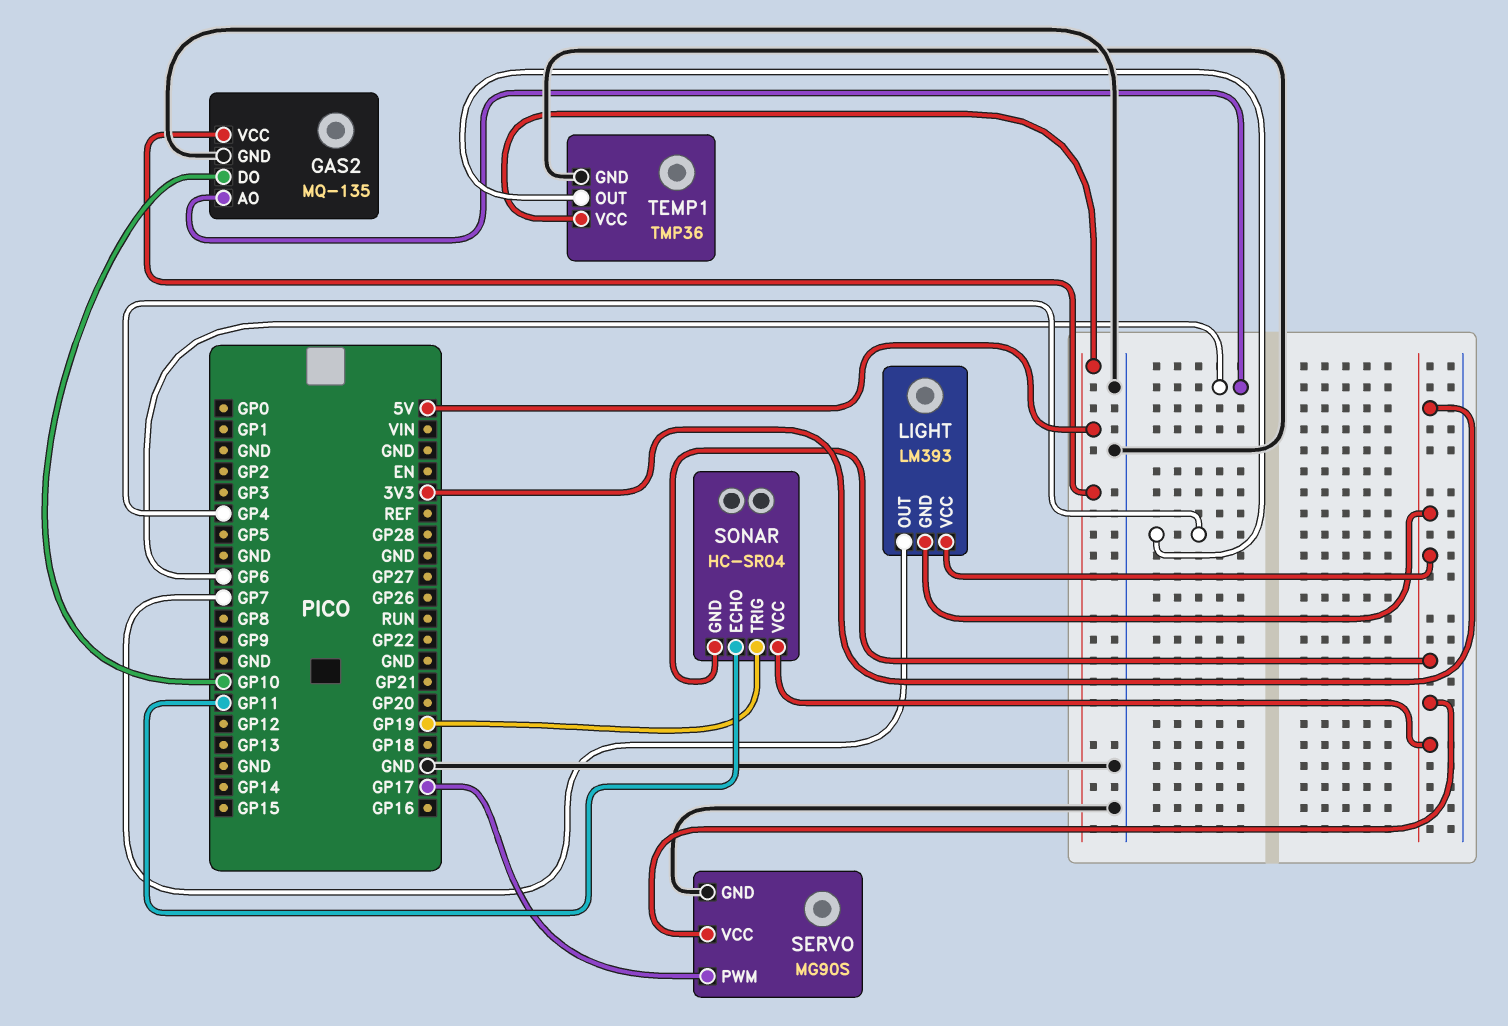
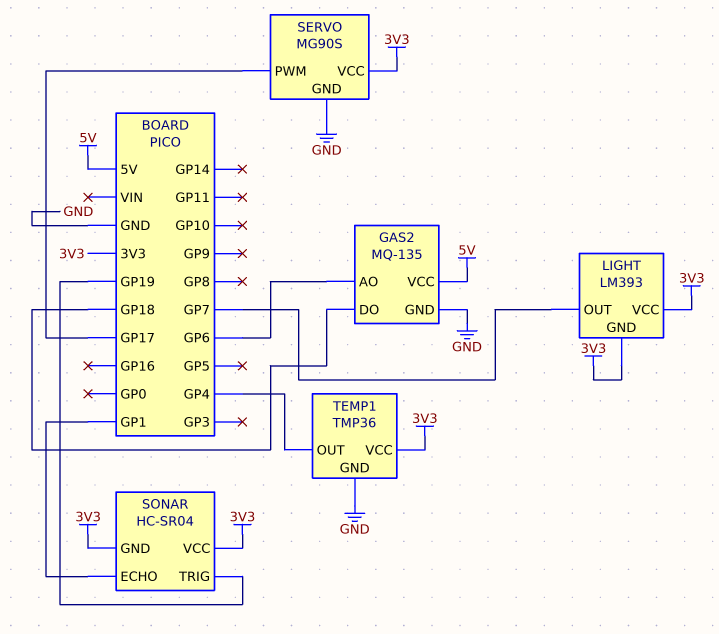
GAS2 pin DO: GP10 -> GP18
SONAR pin ECHO: GP11 -> GP1
TEMP1 pin VCC: 5V -> 3V3

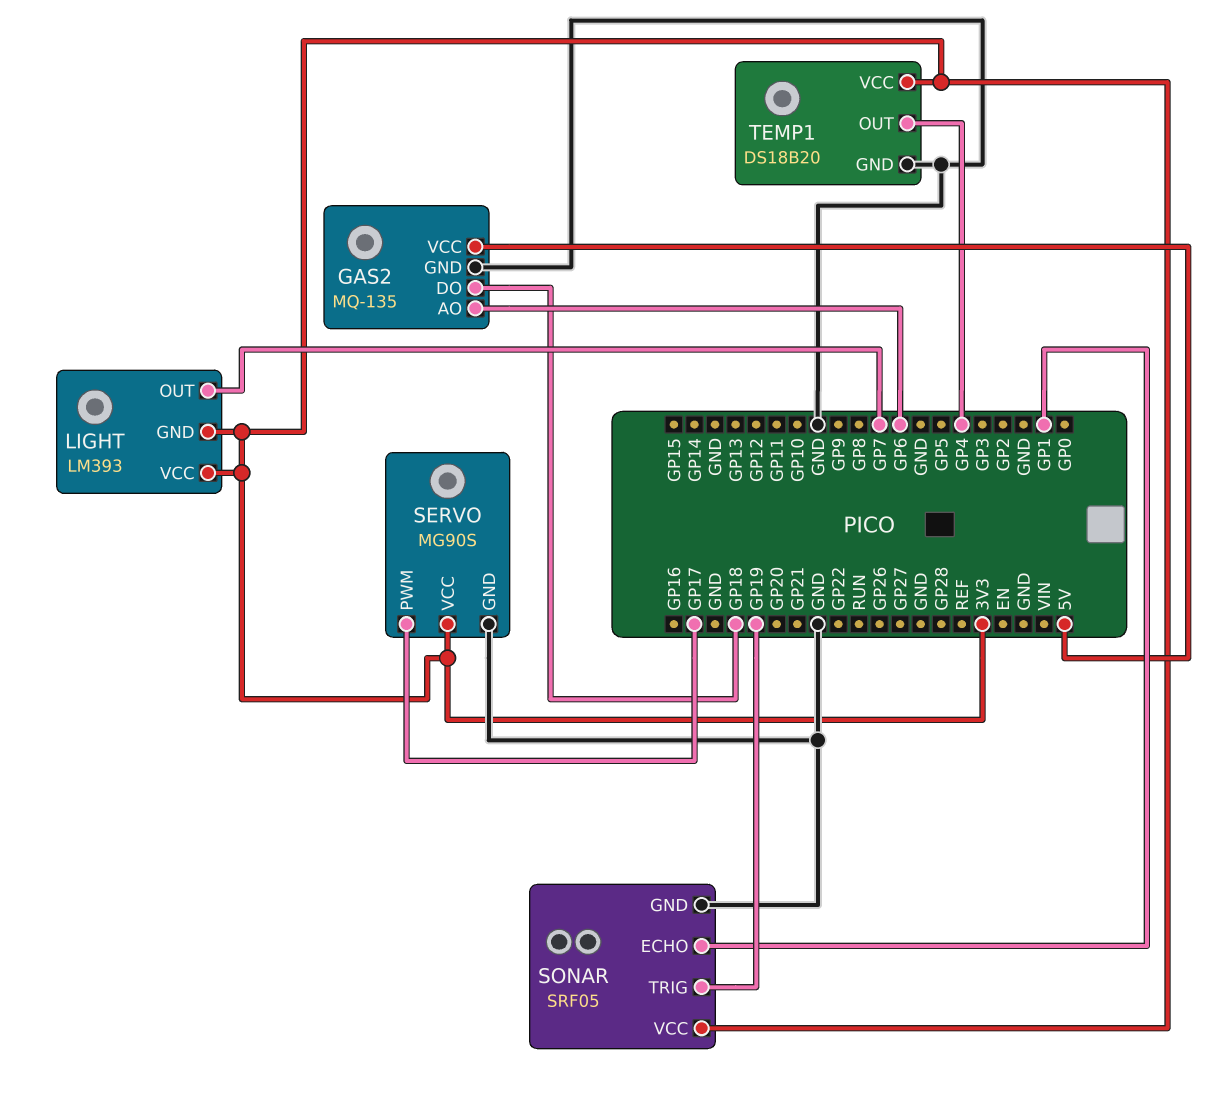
SONAR: HC-SR04 -> SRF05
SONAR pin GND: 3V3 -> GND
TEMP1: TMP36 -> DS18B20

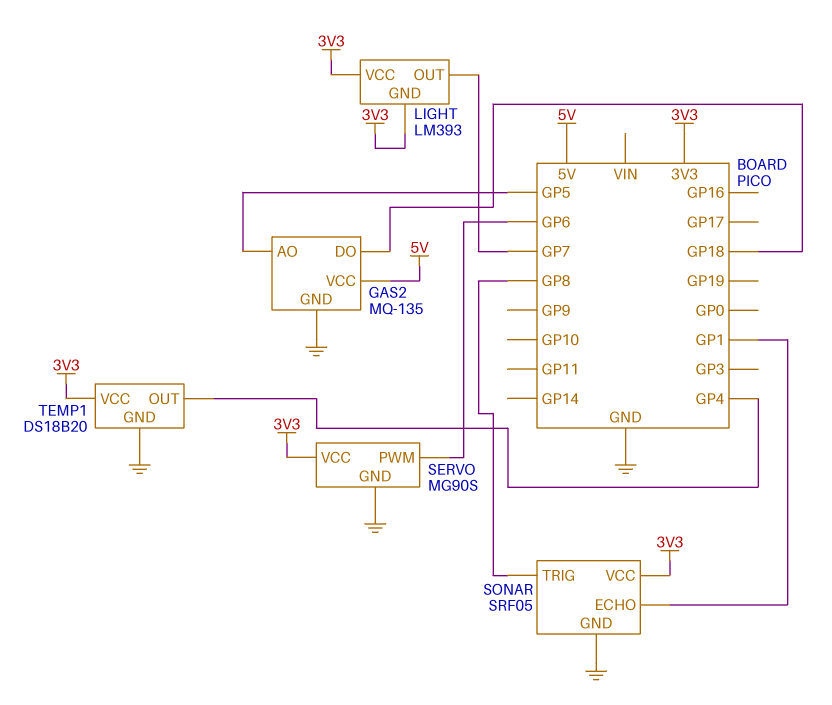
GAS2 pin AO: GP6 -> GP5
SERVO pin PWM: GP17 -> GP6
SONAR pin TRIG: GP19 -> GP8

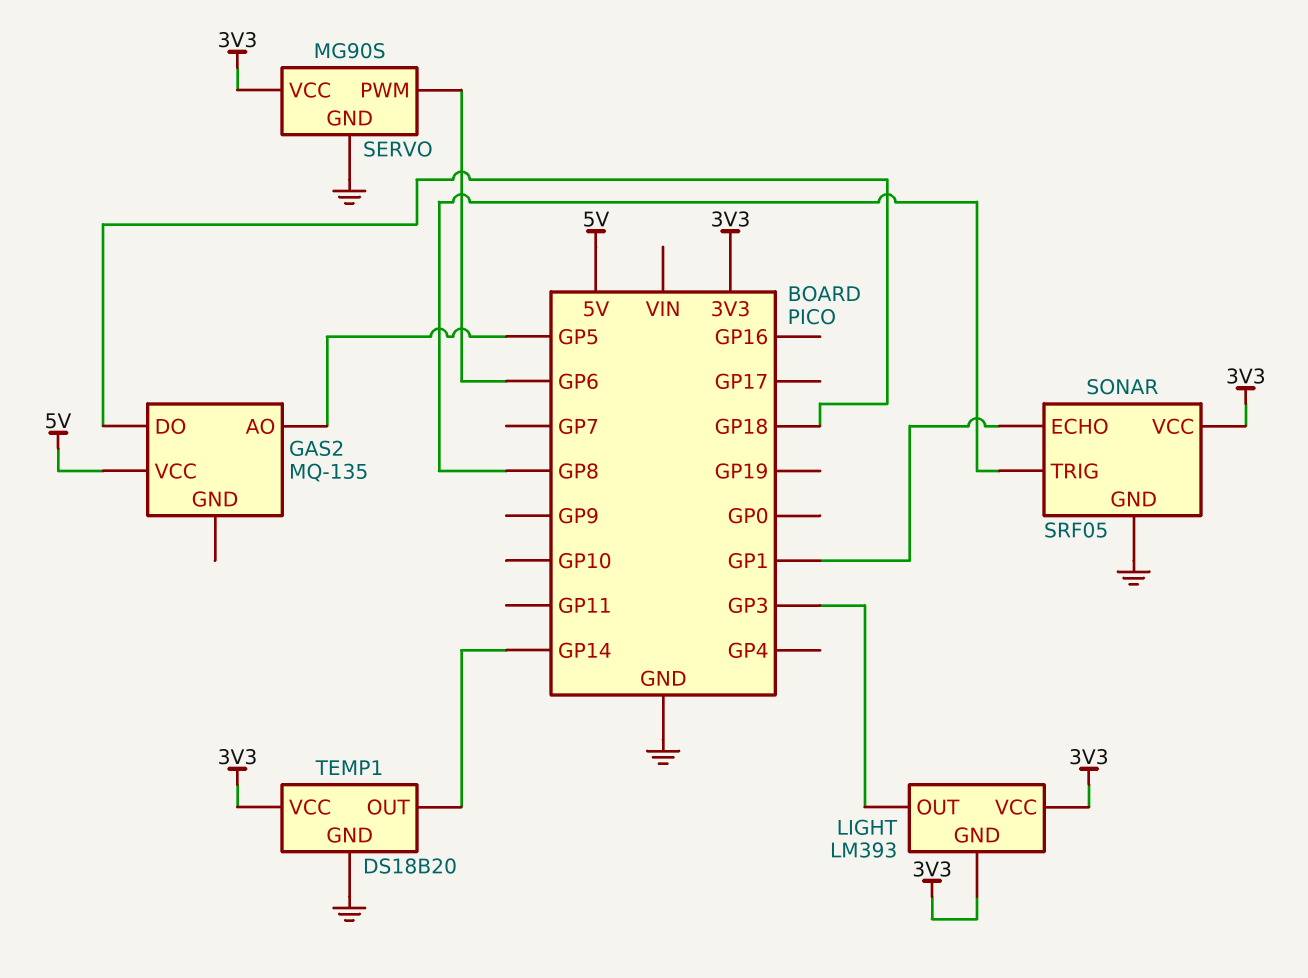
GAS2 pin GND: GND -> none
LIGHT pin OUT: GP7 -> GP3
TEMP1 pin OUT: GP4 -> GP14

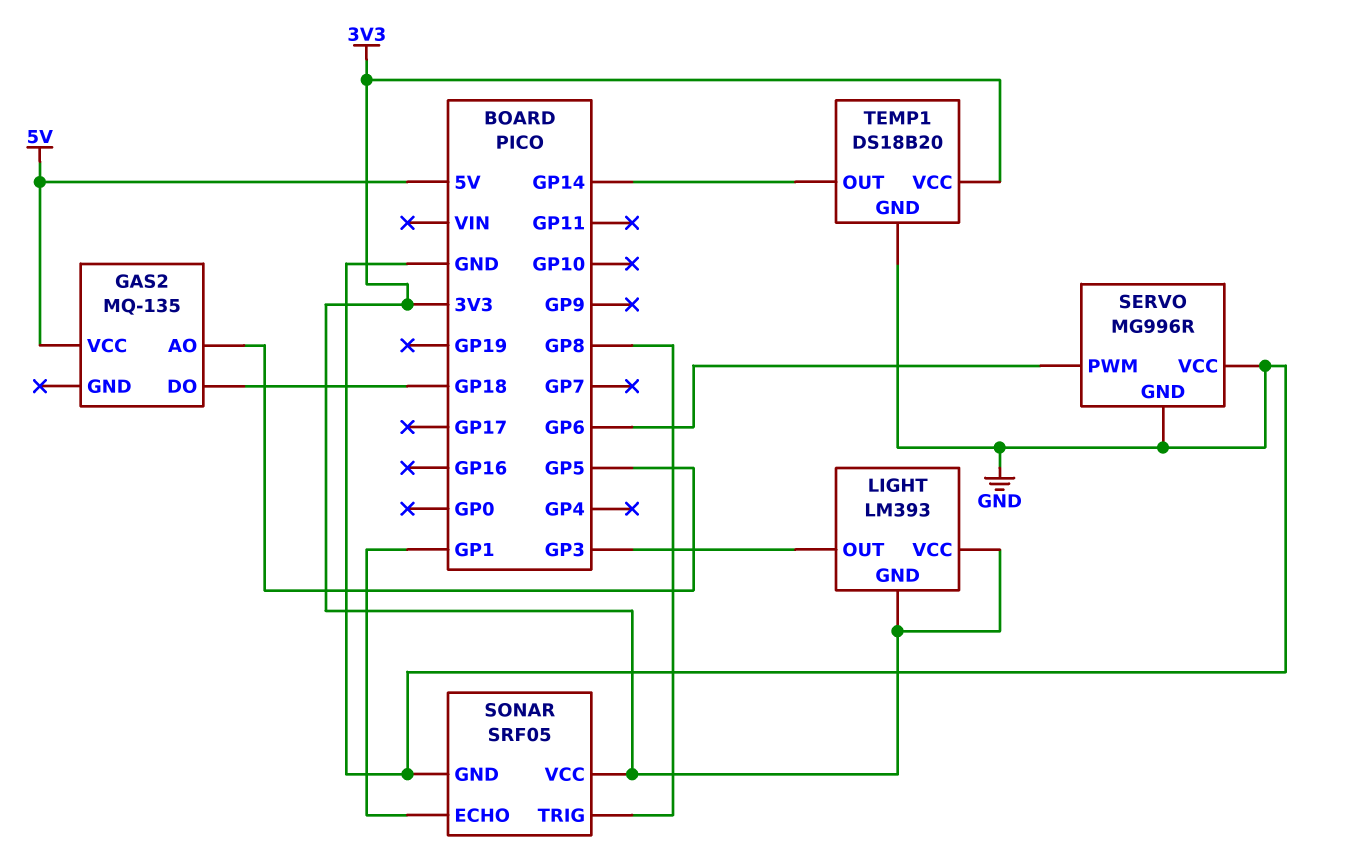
SERVO: MG90S -> MG996R
SERVO pin VCC: 3V3 -> GND

